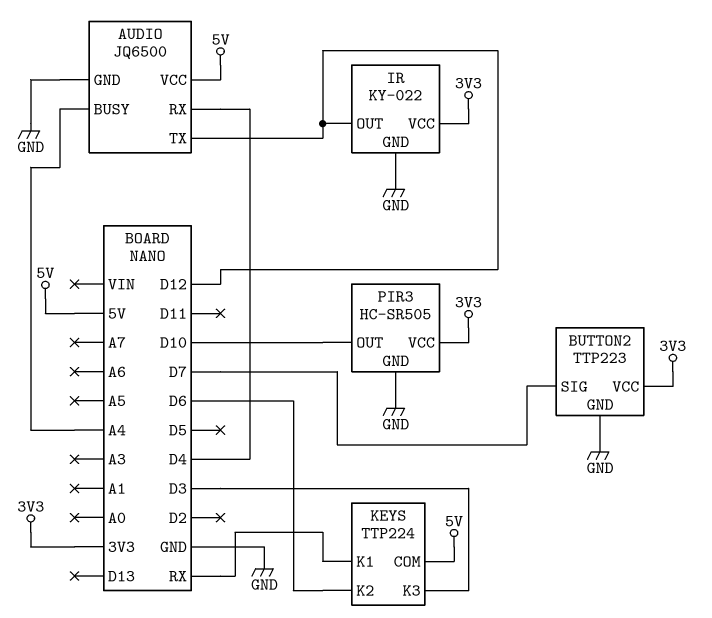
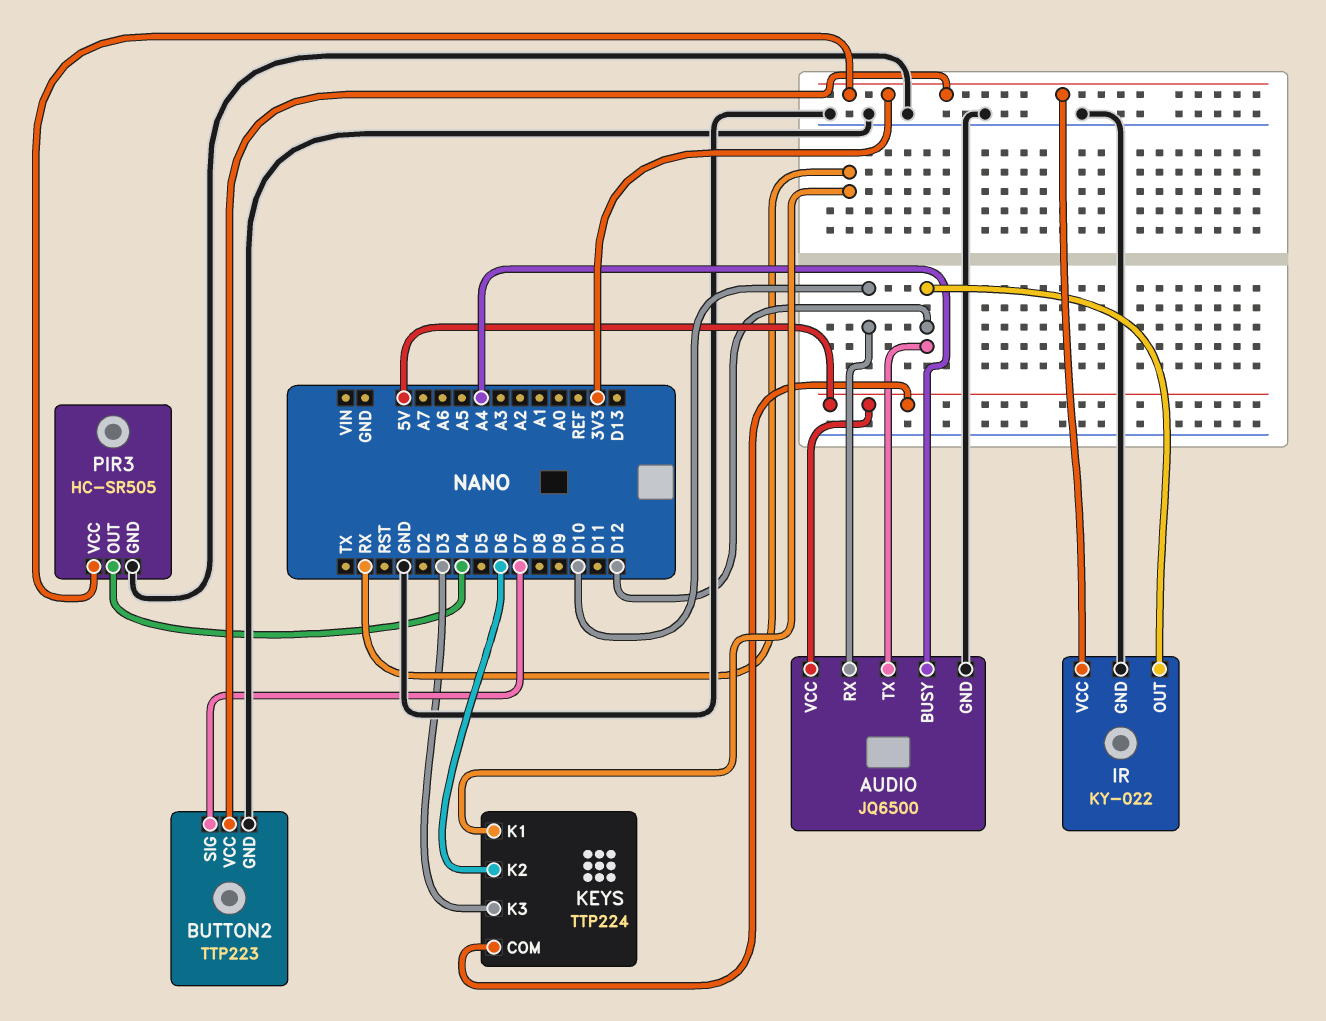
AUDIO pin RX: D4 -> D10
PIR3 pin OUT: D10 -> D4

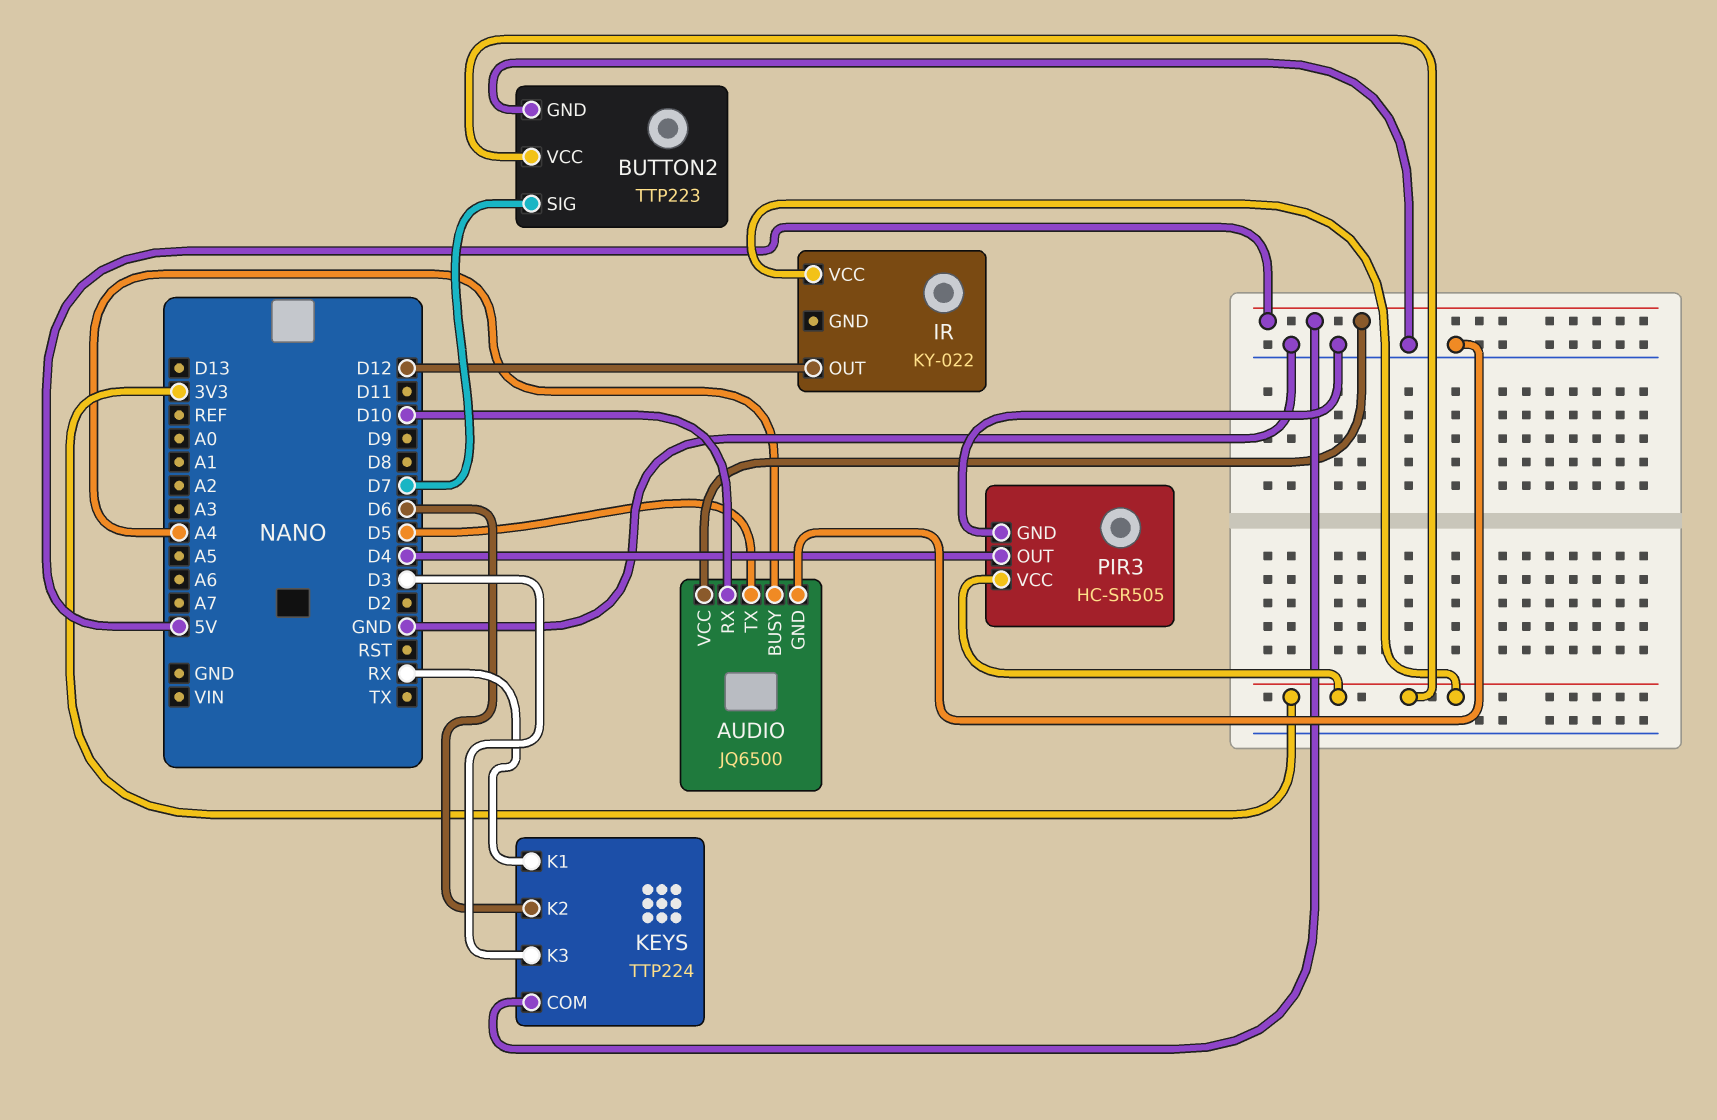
AUDIO pin TX: D12 -> D5
IR pin GND: GND -> none

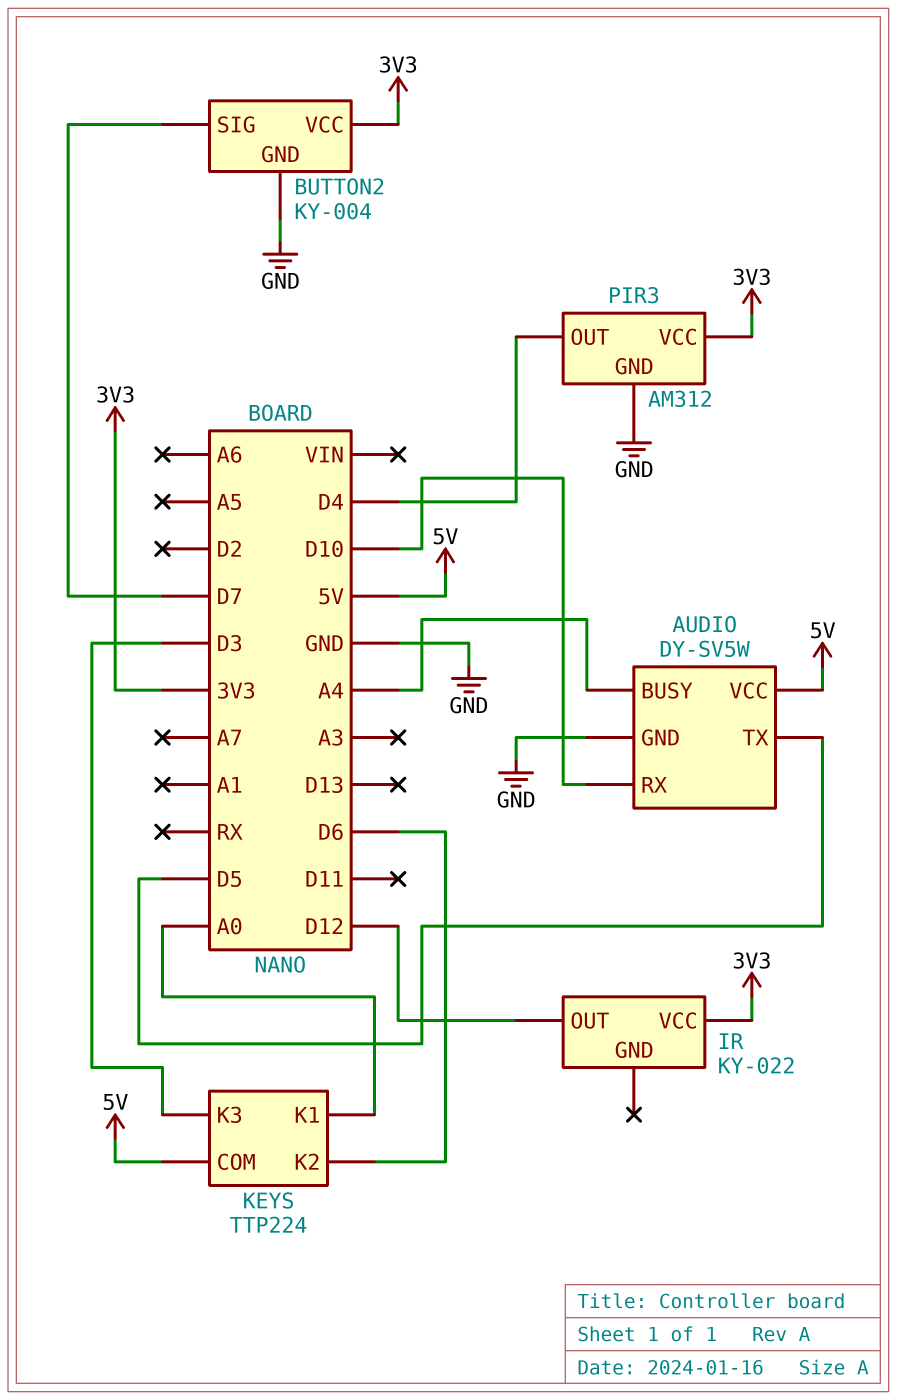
AUDIO: JQ6500 -> DY-SV5W
BUTTON2: TTP223 -> KY-004
KEYS pin K1: RX -> A0
PIR3: HC-SR505 -> AM312

